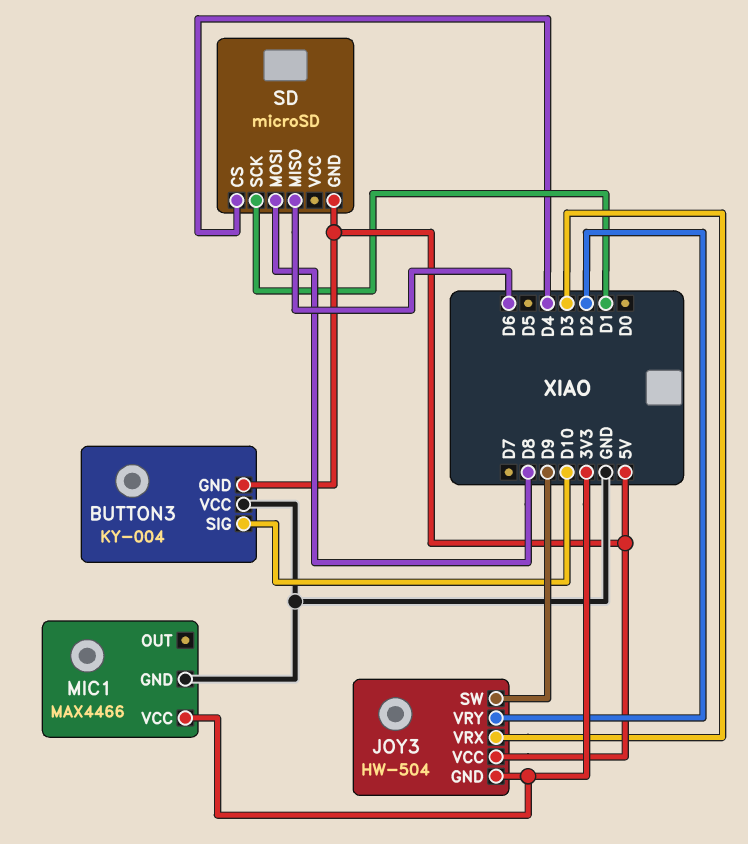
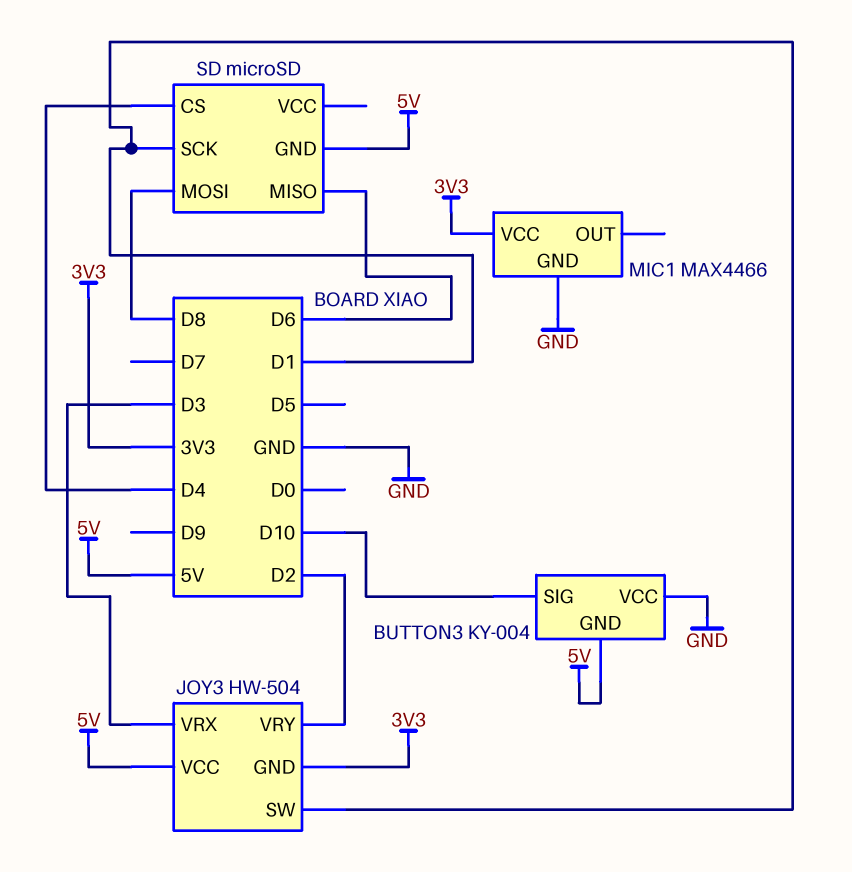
JOY3 pin SW: D9 -> D1

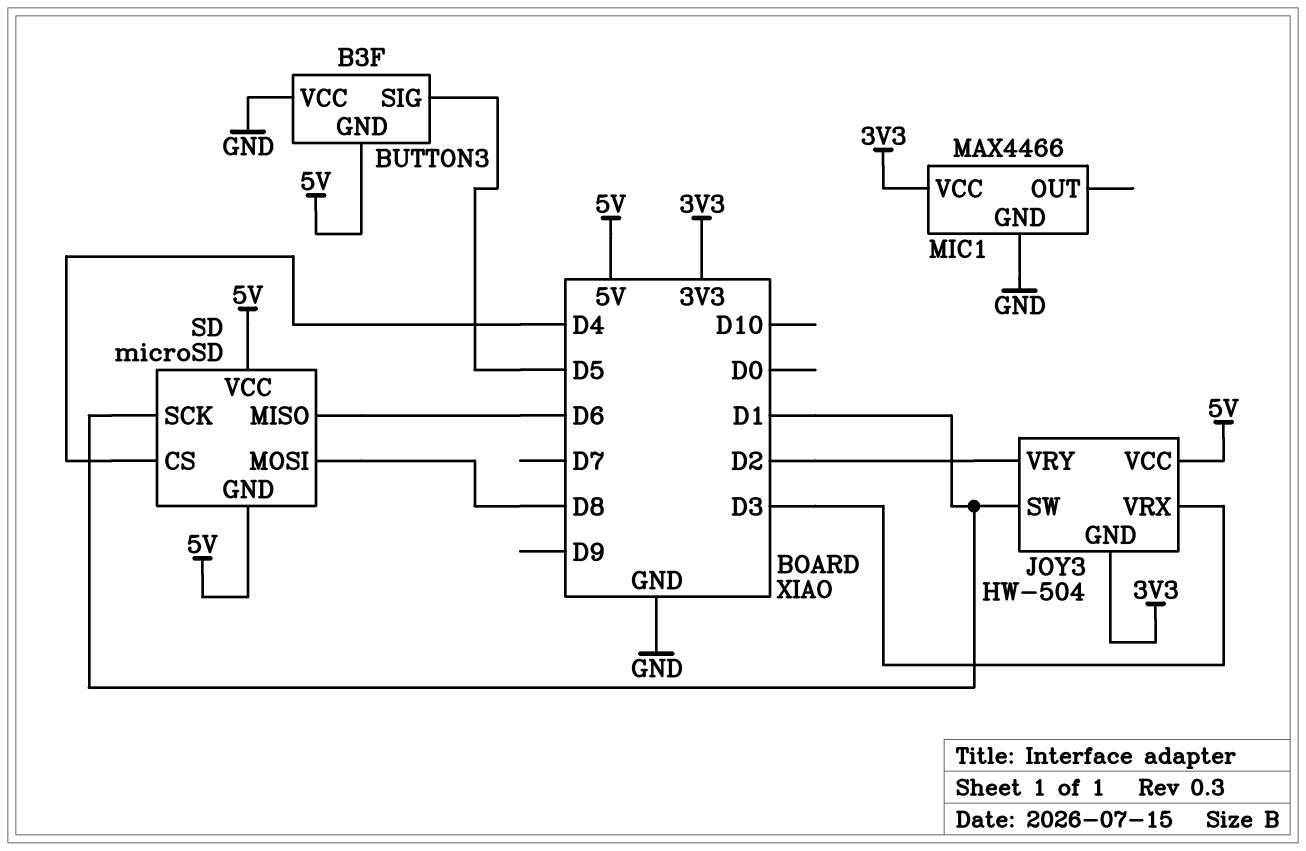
BUTTON3: KY-004 -> B3F
BUTTON3 pin SIG: D10 -> D5
SD pin VCC: none -> 5V

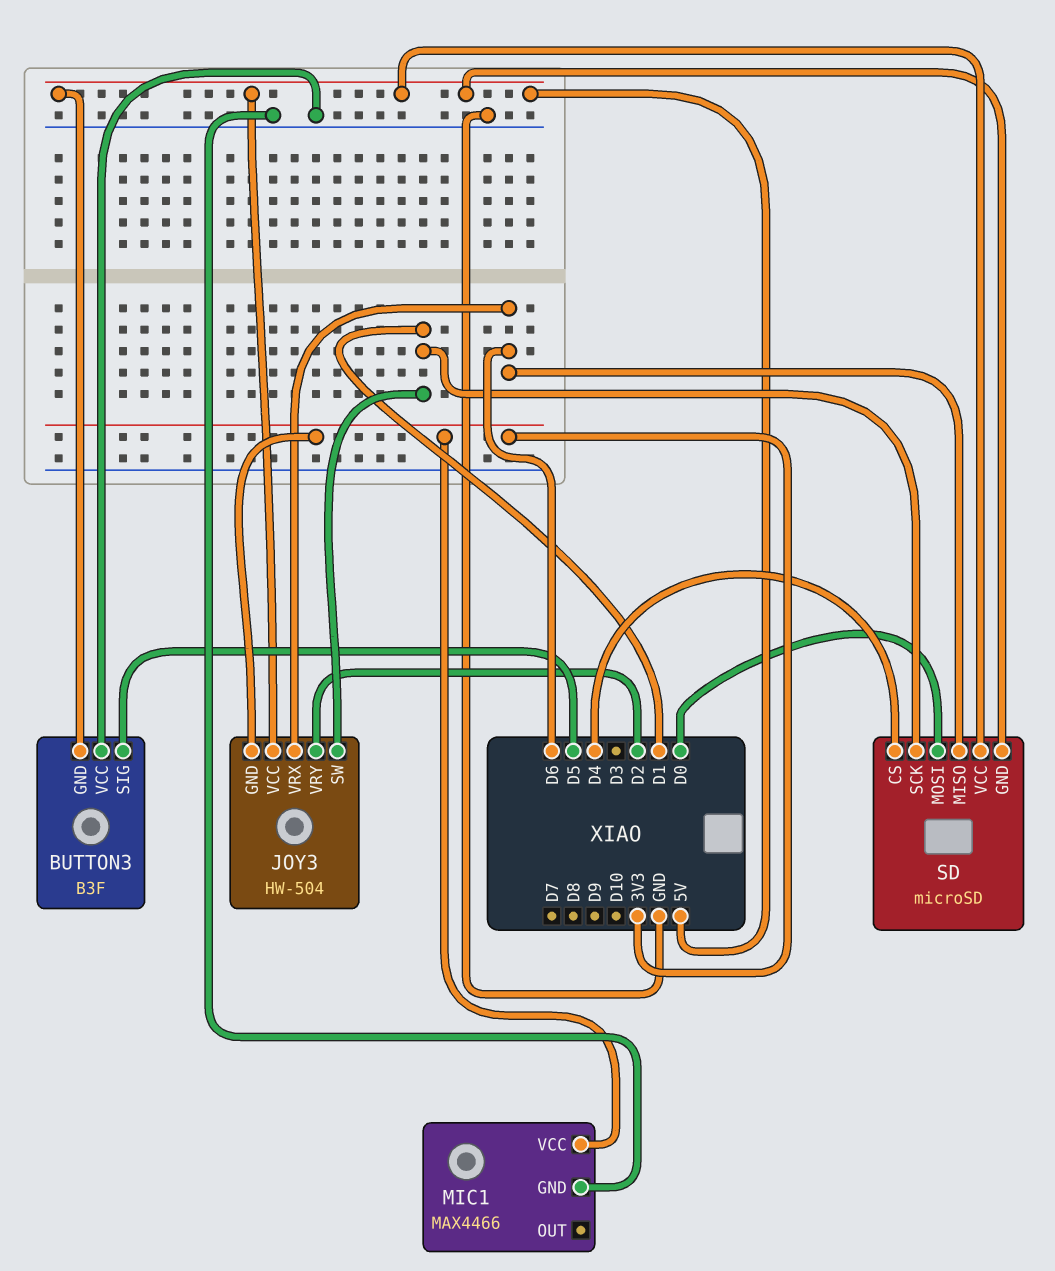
JOY3 pin VRX: D3 -> D6
SD pin MOSI: D8 -> D0

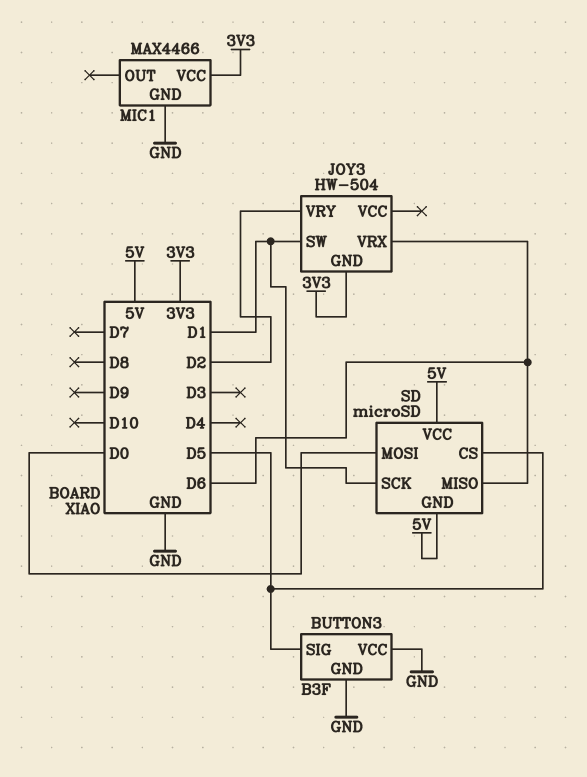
BUTTON3 pin GND: 5V -> GND
JOY3 pin VCC: 5V -> none
SD pin CS: D4 -> D5

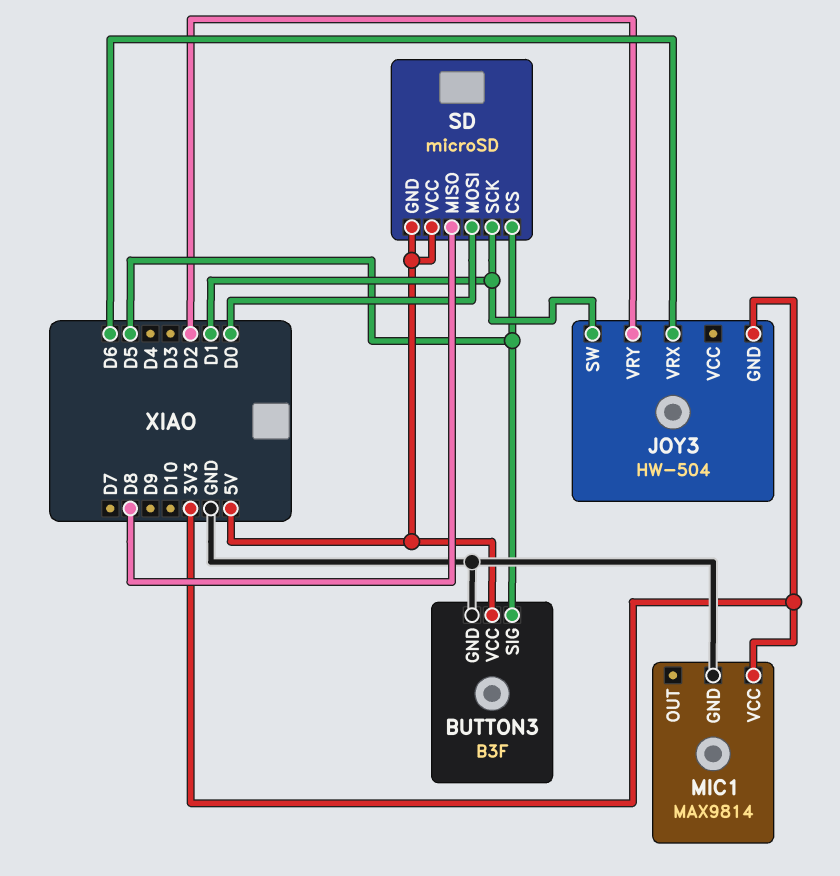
BUTTON3 pin VCC: GND -> 5V
MIC1: MAX4466 -> MAX9814
SD pin MISO: D6 -> D8

